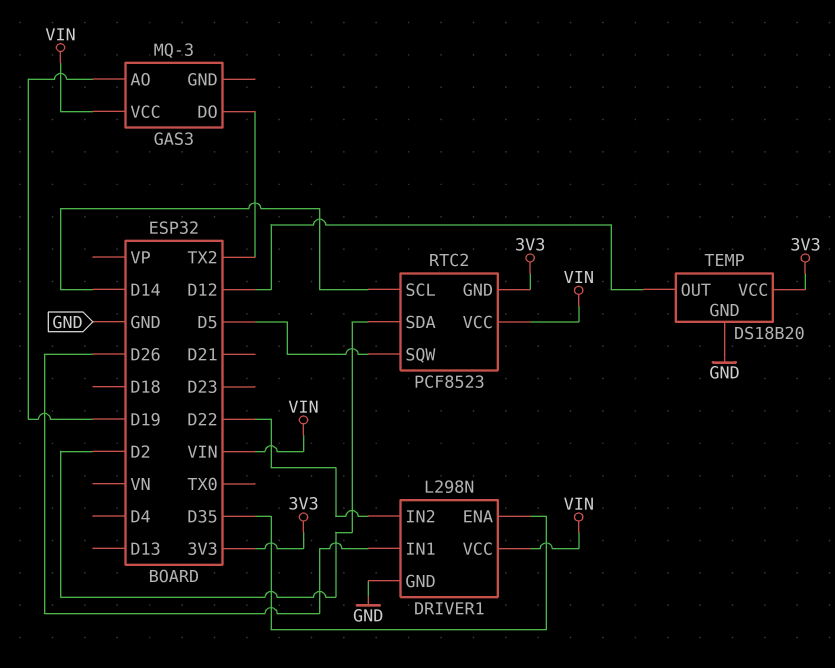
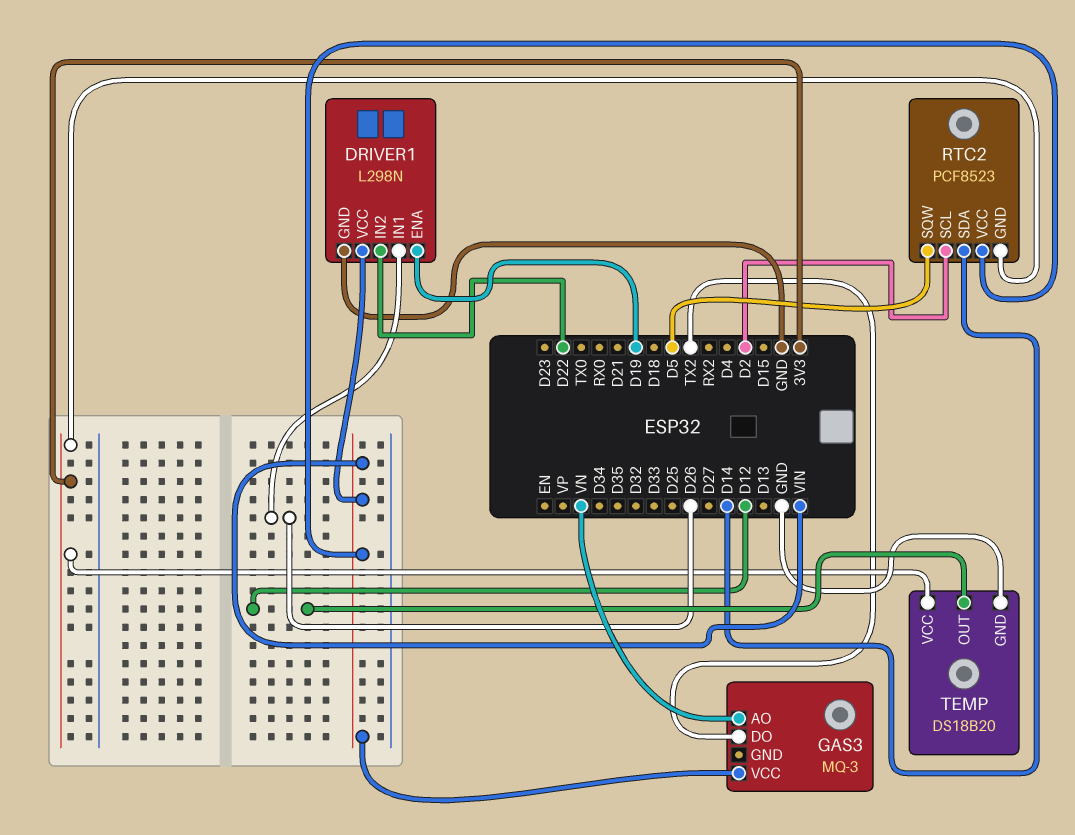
DRIVER1 pin ENA: D35 -> D19
GAS3 pin AO: D19 -> VN
RTC2 pin SCL: D14 -> D2
RTC2 pin SDA: D2 -> D14

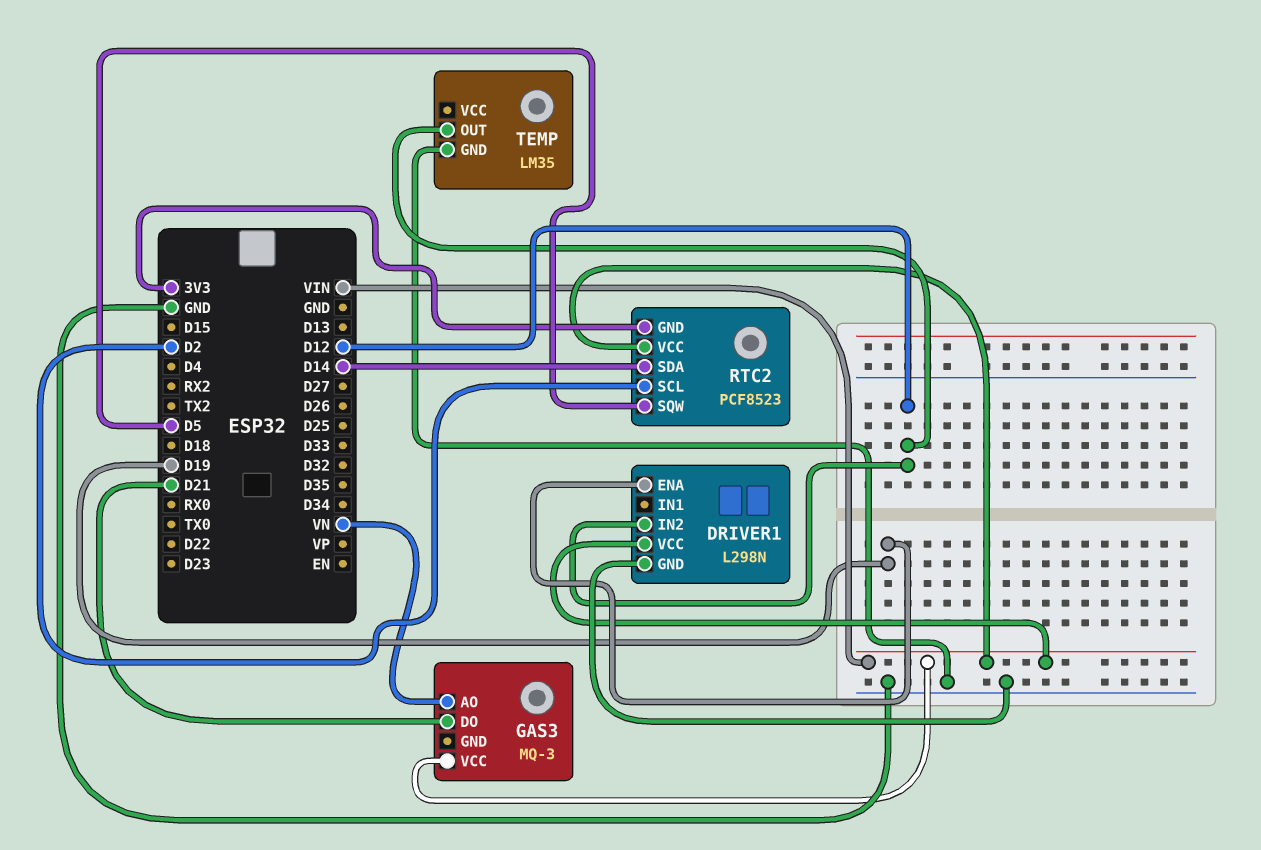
DRIVER1 pin IN1: D26 -> none
DRIVER1 pin IN2: D22 -> D12
GAS3 pin DO: TX2 -> D21
TEMP: DS18B20 -> LM35
TEMP pin VCC: 3V3 -> none

